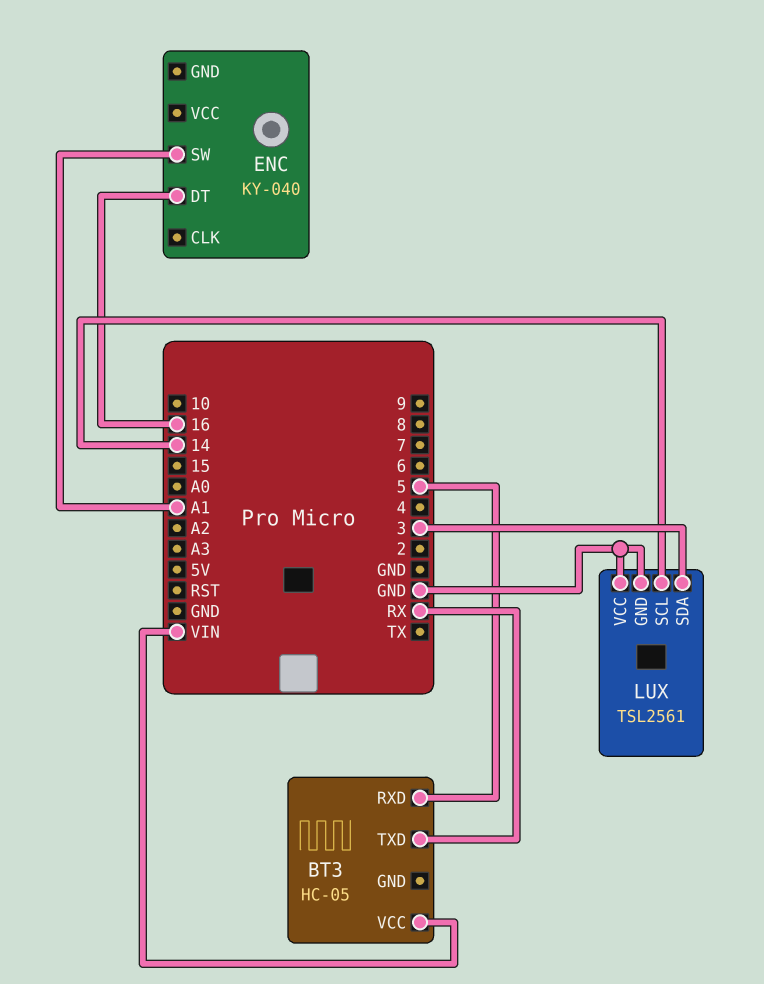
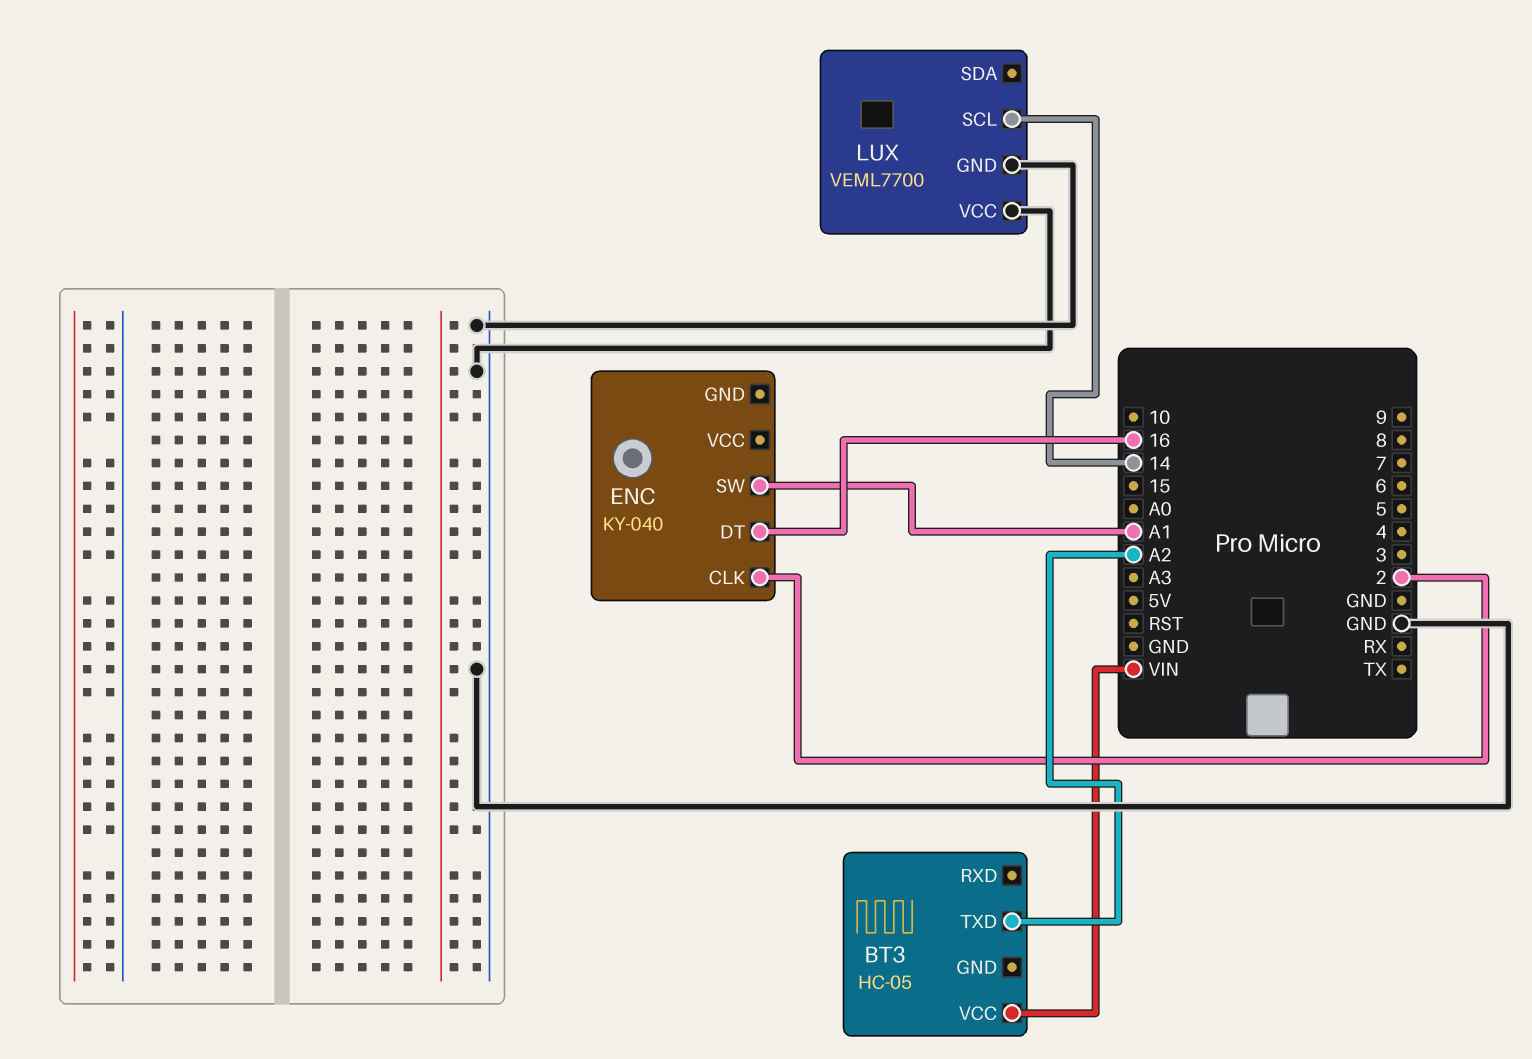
BT3 pin RXD: 5 -> none
BT3 pin TXD: RX -> A2
ENC pin CLK: none -> 2
LUX: TSL2561 -> VEML7700
LUX pin SDA: 3 -> none

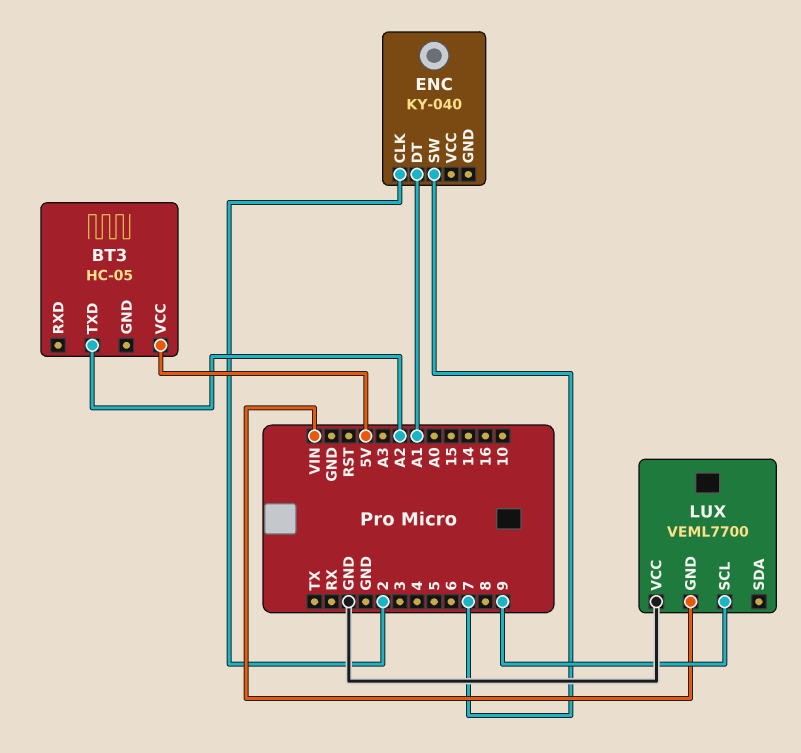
BT3 pin VCC: VIN -> 5V
ENC pin DT: 16 -> A1
ENC pin SW: A1 -> 7
LUX pin GND: GND -> VIN
LUX pin SCL: 14 -> 9

